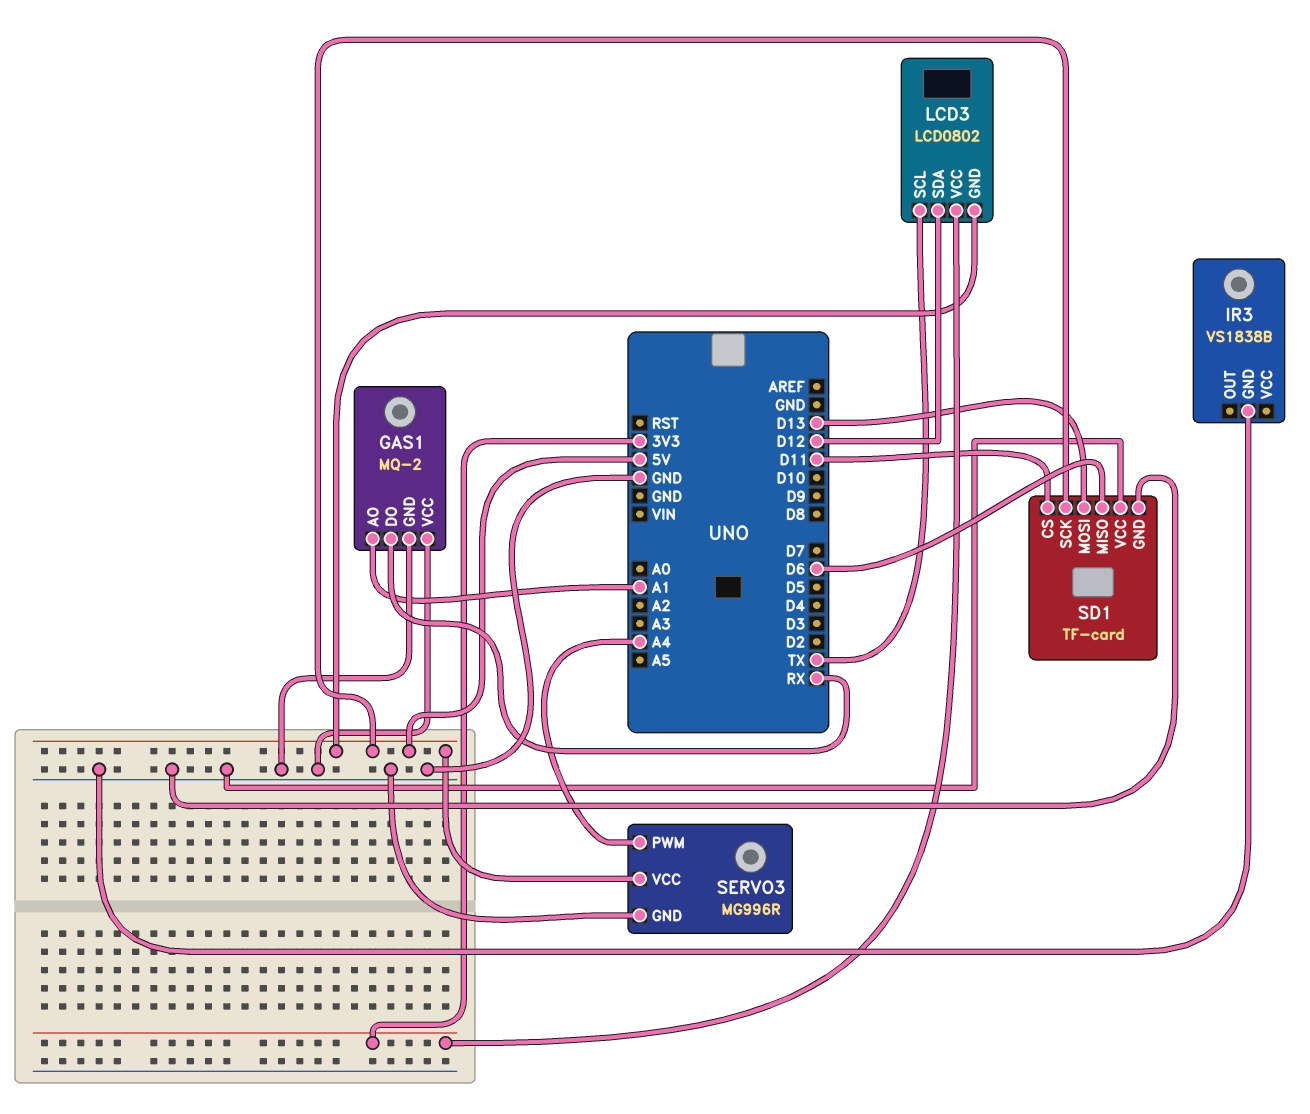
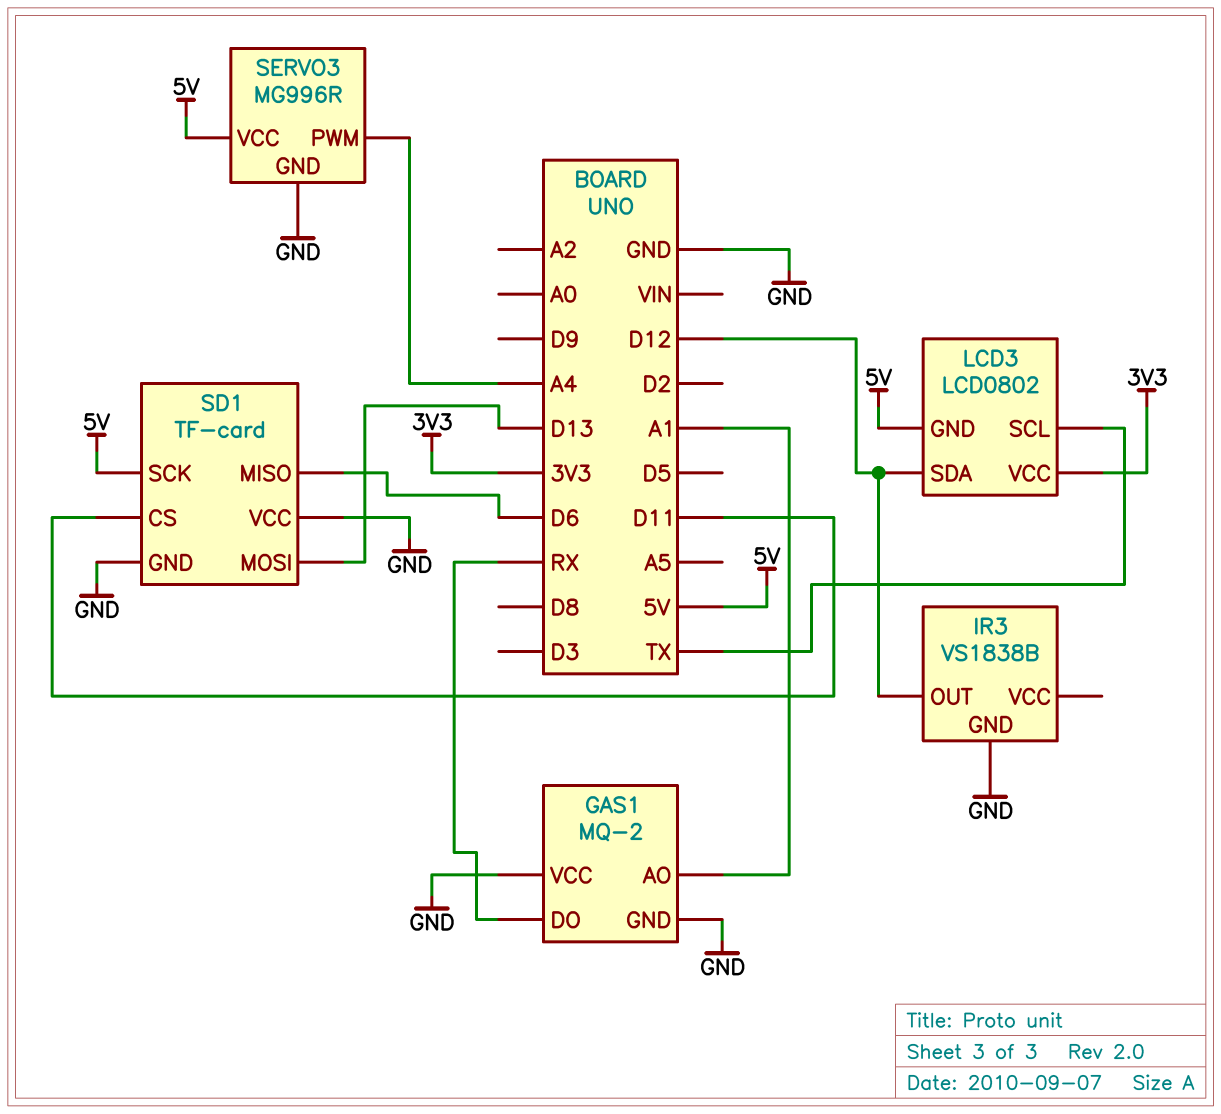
IR3 pin OUT: none -> D12

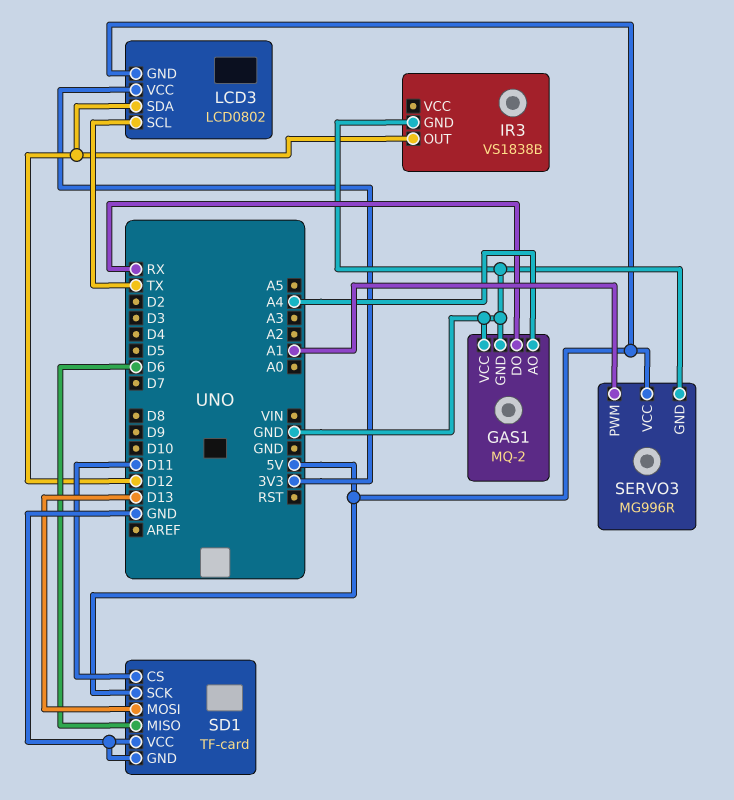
GAS1 pin AO: A1 -> A4
SERVO3 pin PWM: A4 -> A1

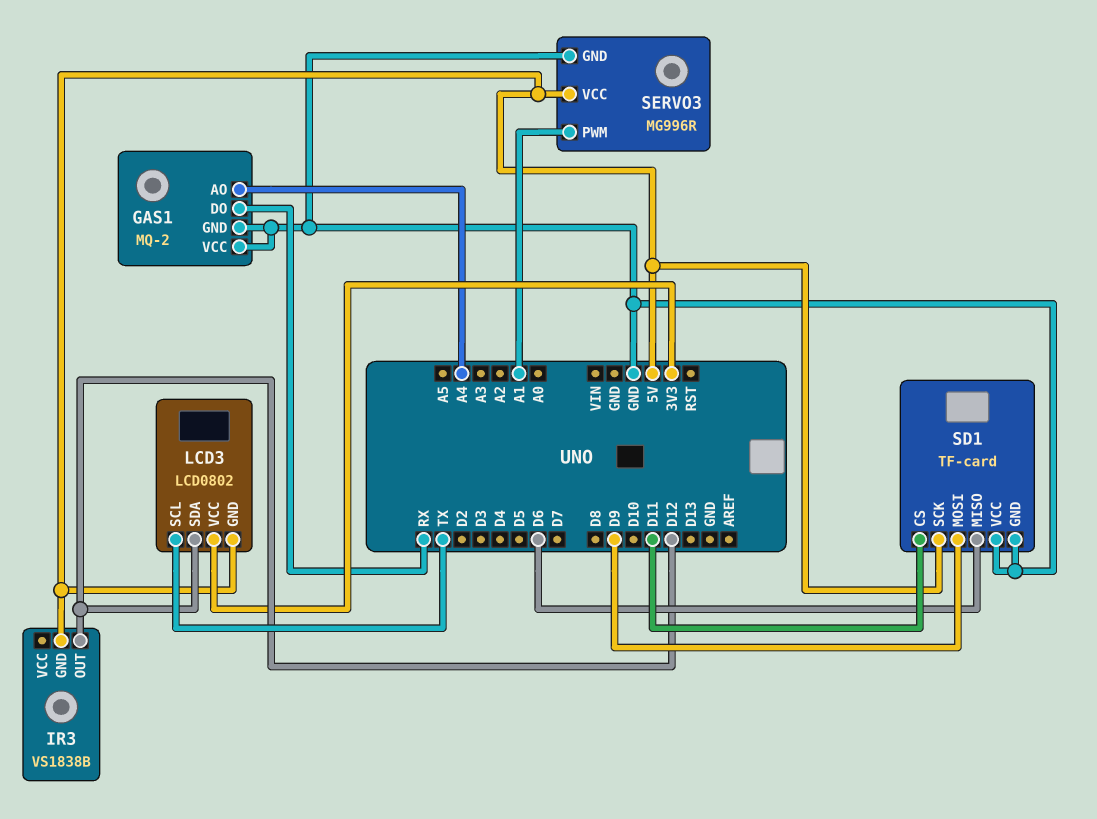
IR3 pin GND: GND -> 5V
SD1 pin MOSI: D13 -> D9

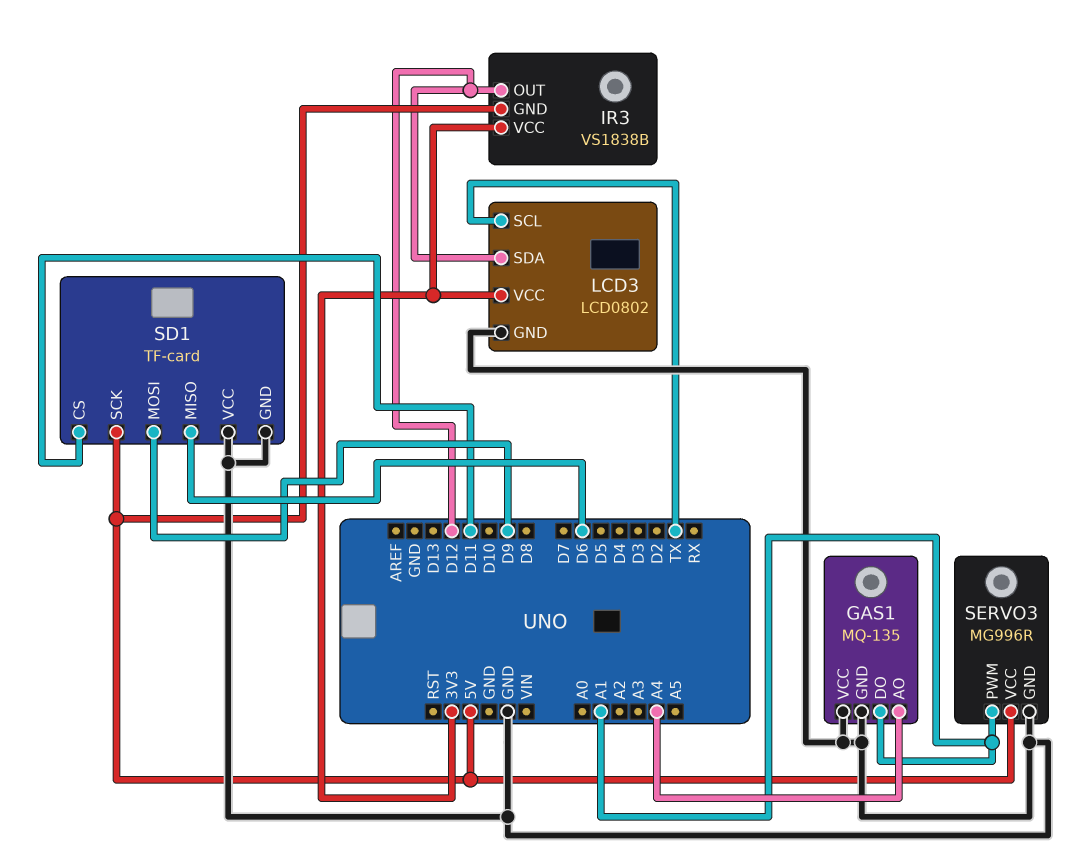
GAS1: MQ-2 -> MQ-135
GAS1 pin DO: RX -> A1
IR3 pin VCC: none -> 3V3
LCD3 pin GND: 5V -> GND

